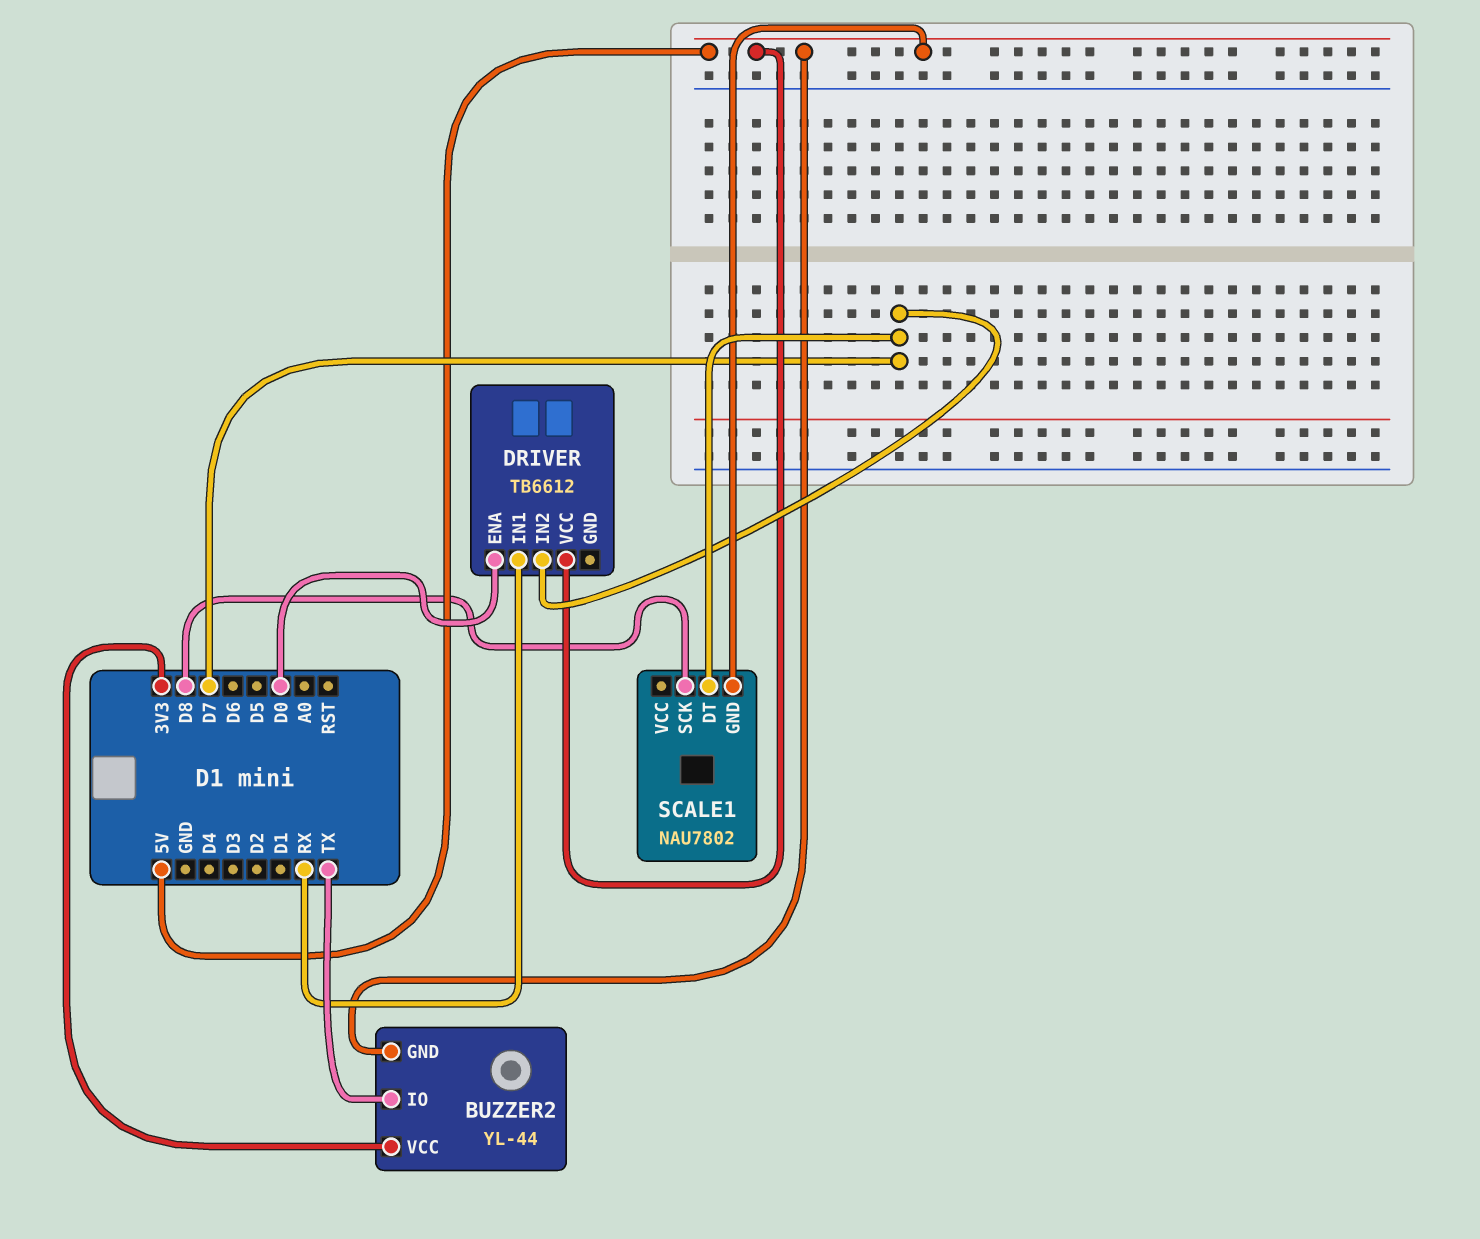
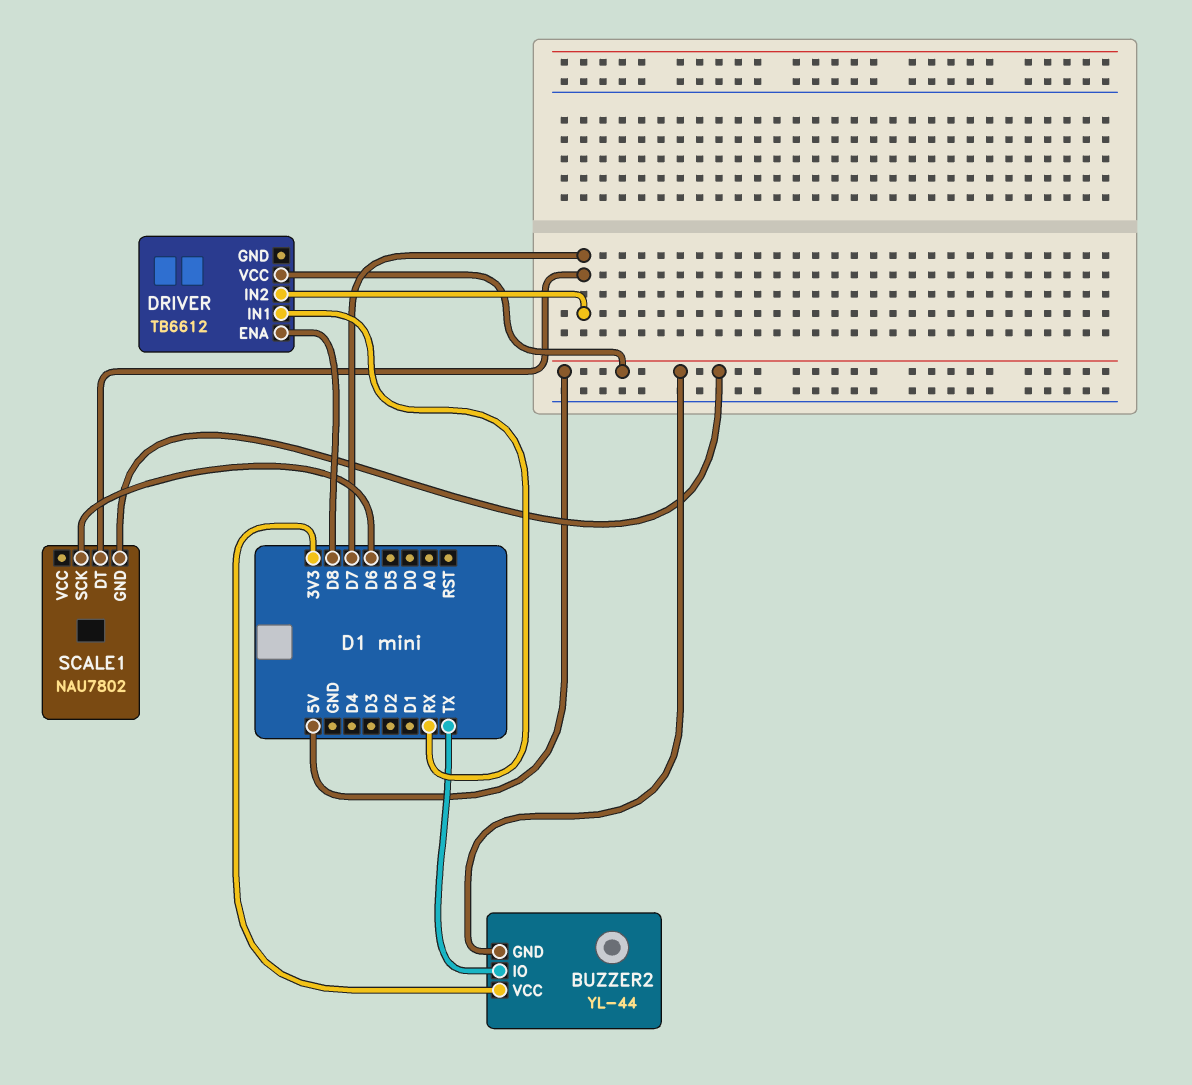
DRIVER pin ENA: D0 -> D8
SCALE1 pin SCK: D8 -> D6

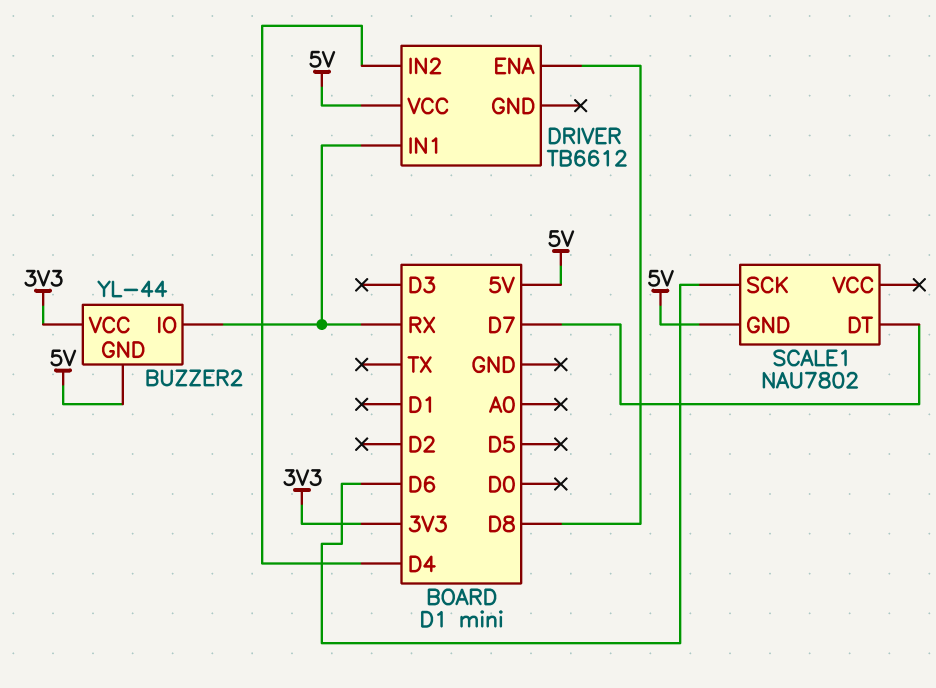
BUZZER2 pin IO: TX -> RX
DRIVER pin IN2: D7 -> D4

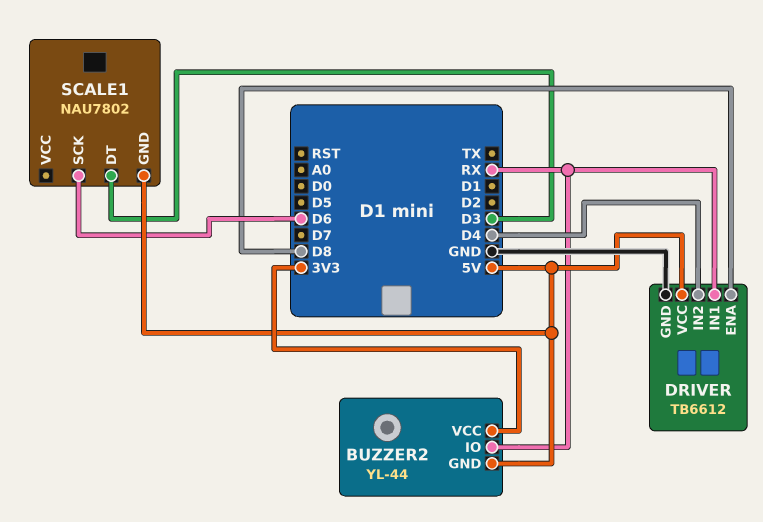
DRIVER pin GND: none -> GND
SCALE1 pin DT: D7 -> D3

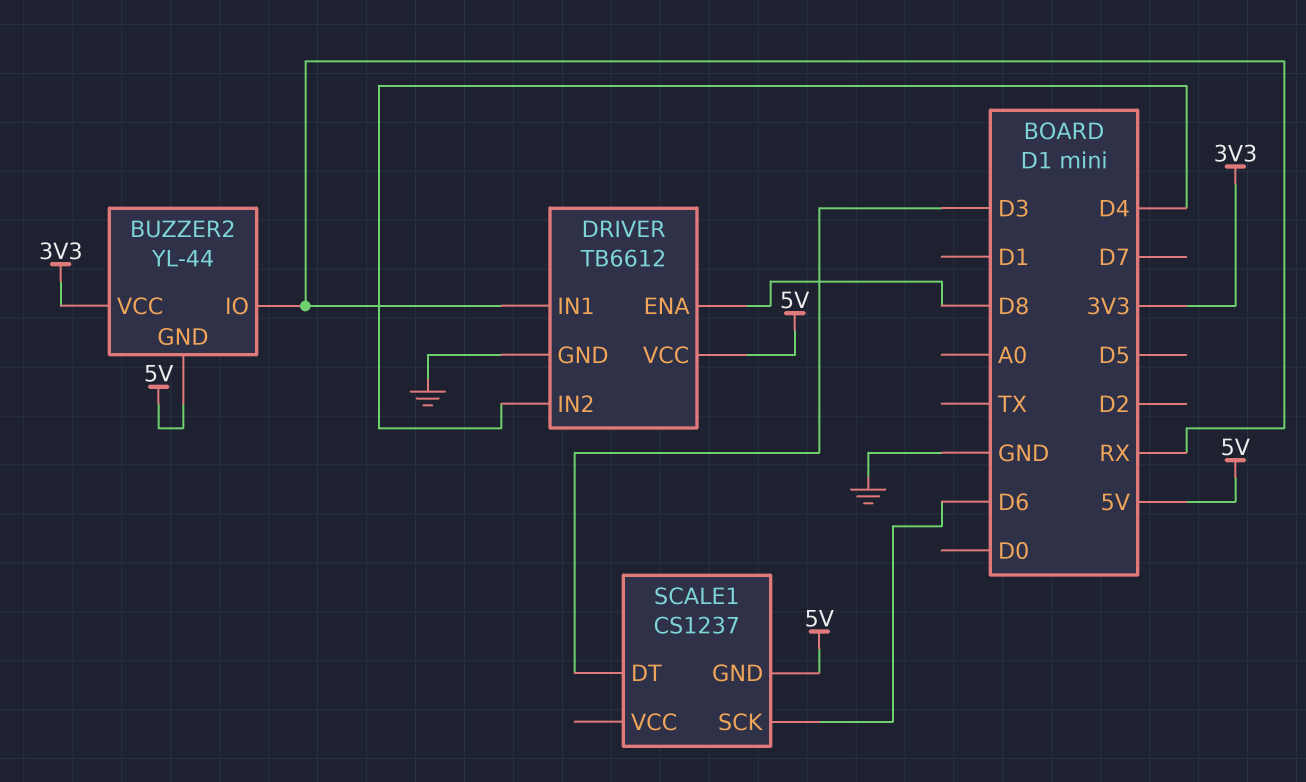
SCALE1: NAU7802 -> CS1237

